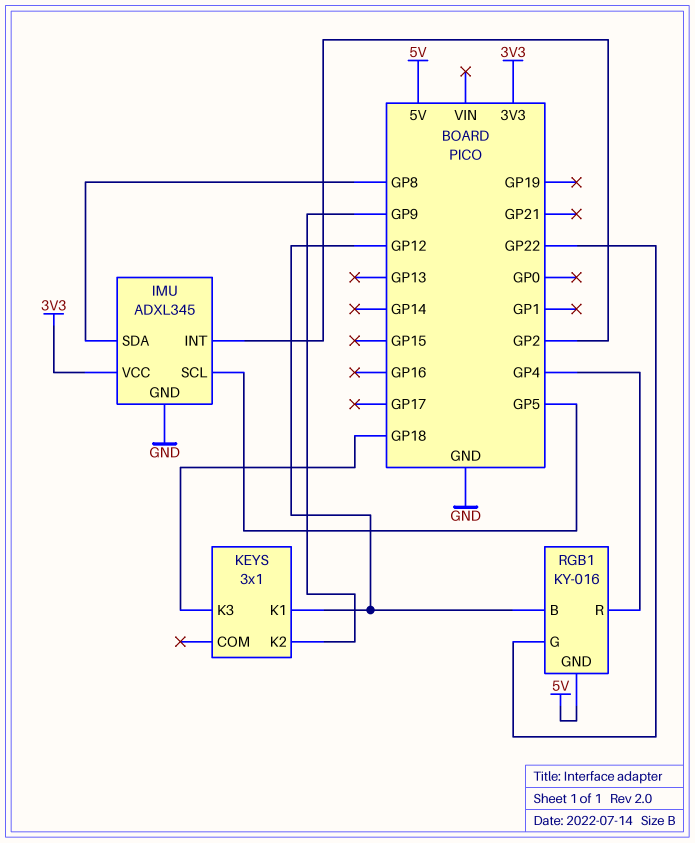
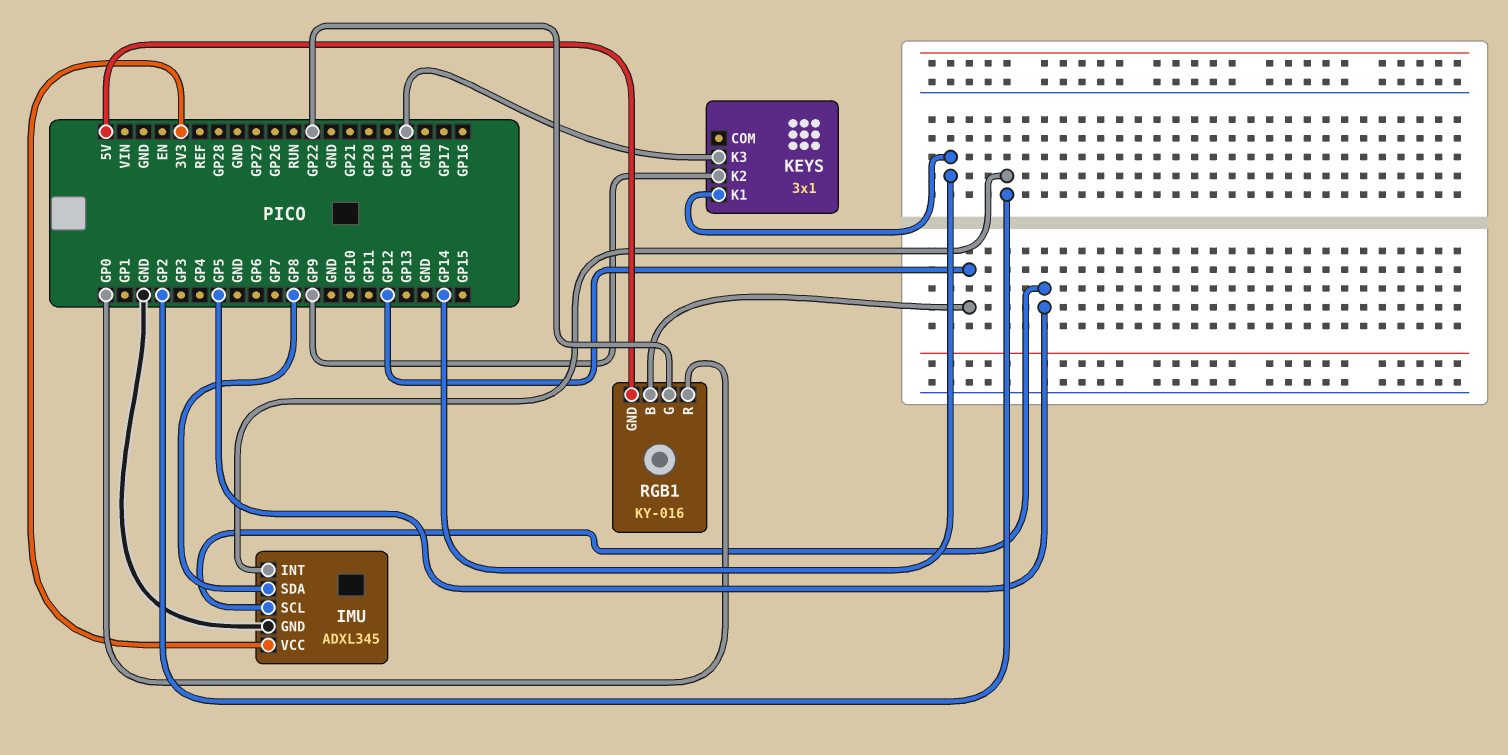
KEYS pin K1: GP12 -> GP14
RGB1 pin R: GP4 -> GP0

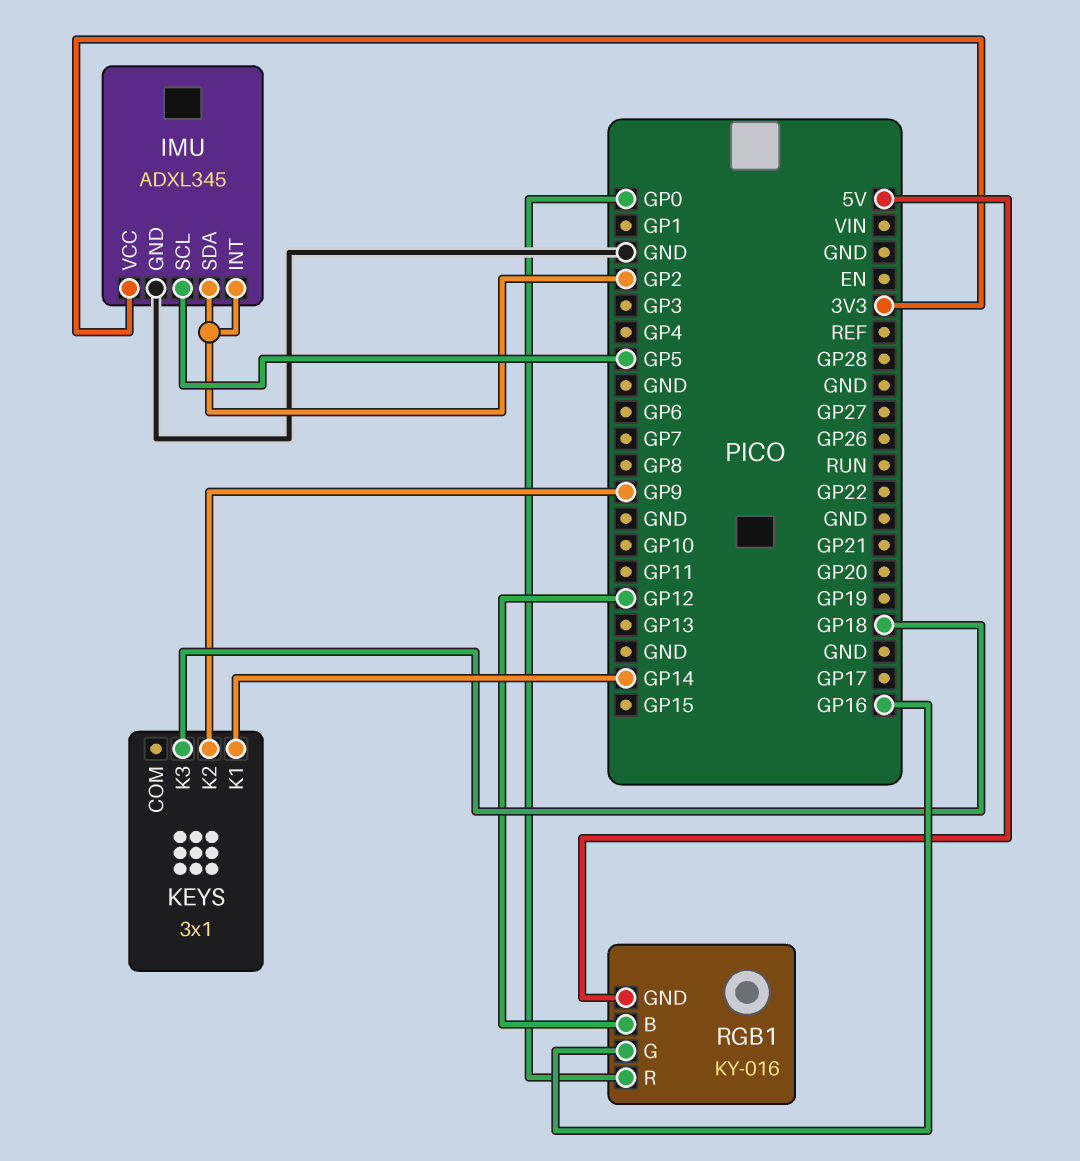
IMU pin SDA: GP8 -> GP2
RGB1 pin G: GP22 -> GP16

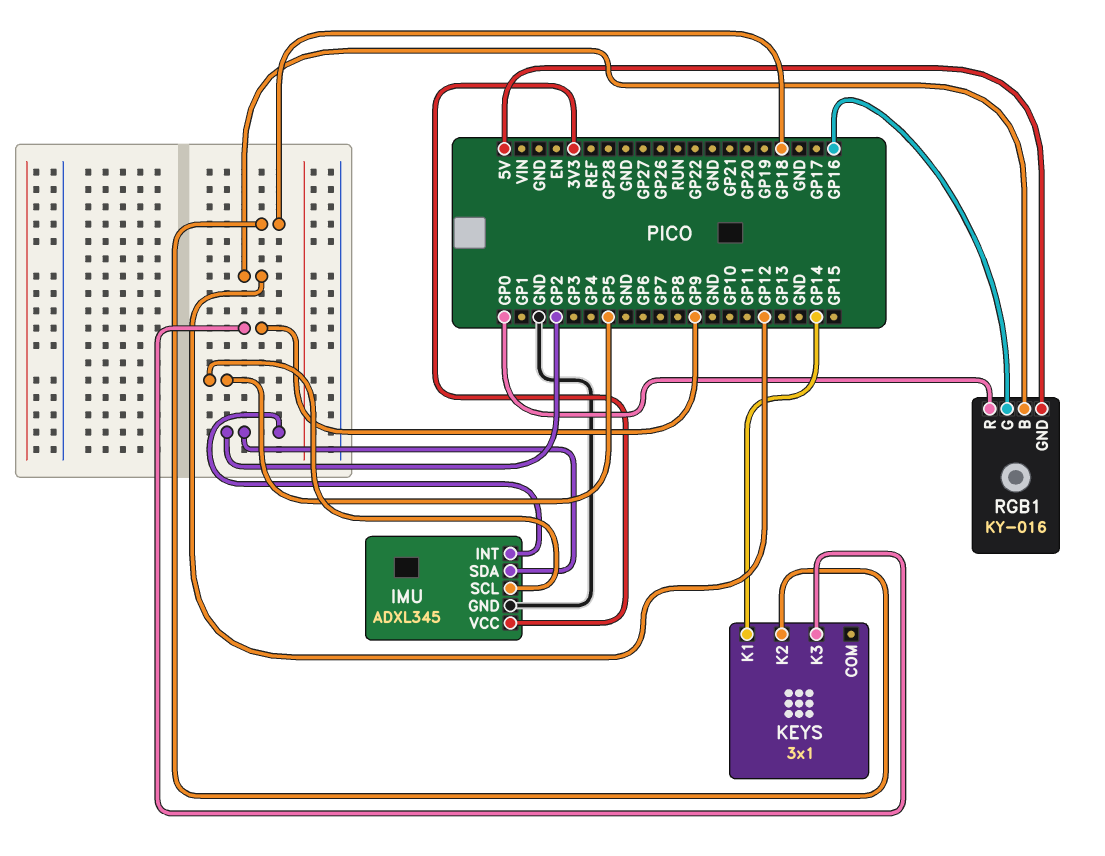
KEYS pin K2: GP9 -> GP18
KEYS pin K3: GP18 -> GP9

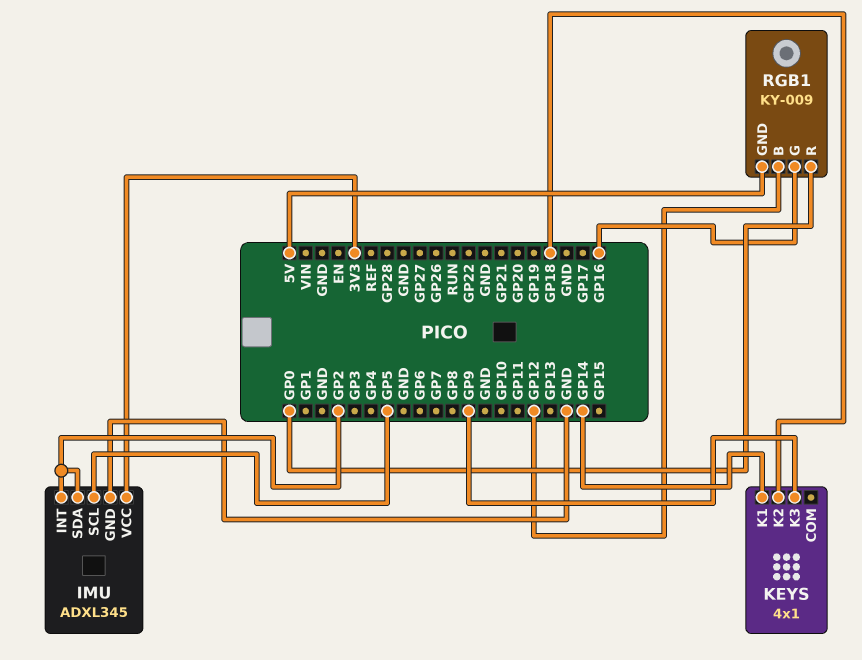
KEYS: 3x1 -> 4x1
RGB1: KY-016 -> KY-009

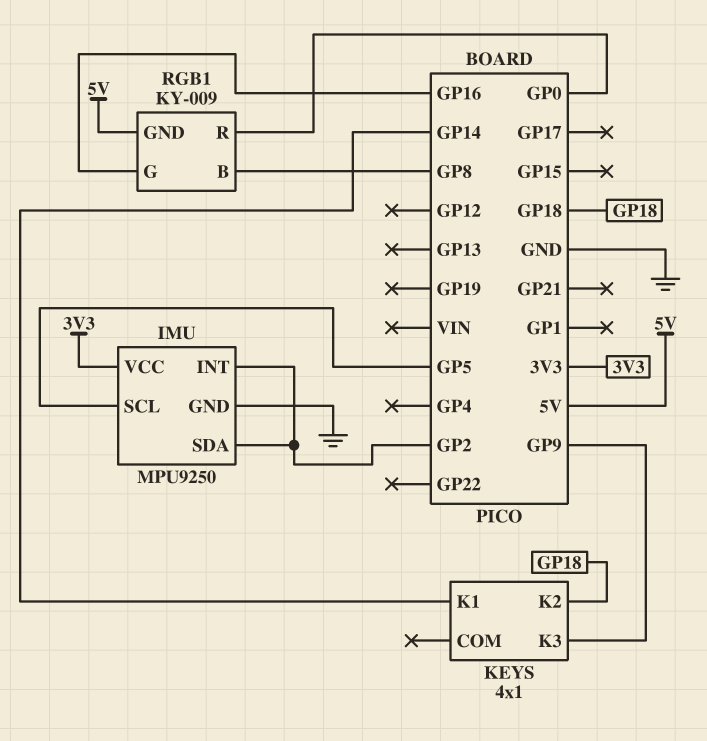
IMU: ADXL345 -> MPU9250
RGB1 pin B: GP12 -> GP8

